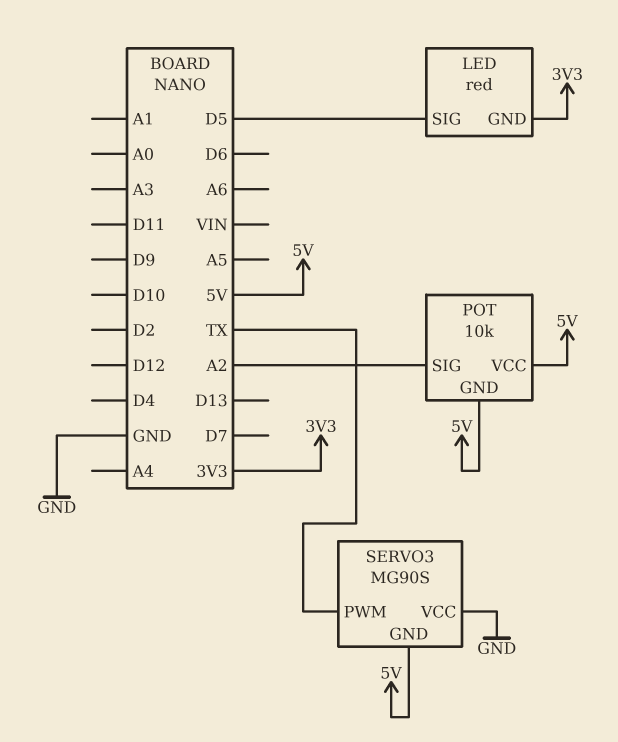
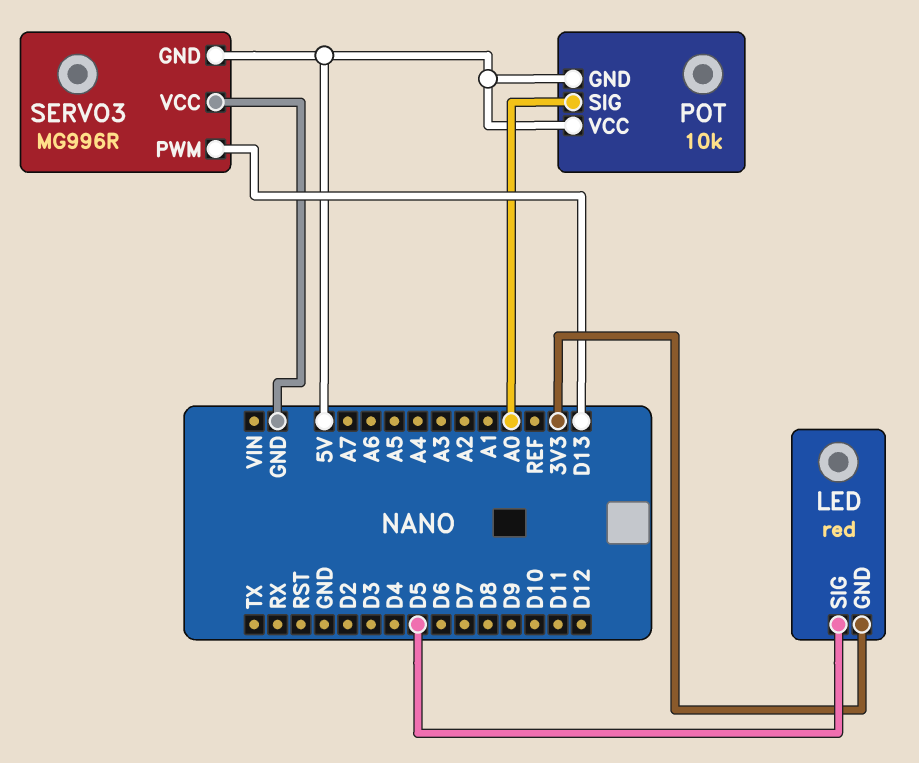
POT pin SIG: A2 -> A0
SERVO3: MG90S -> MG996R
SERVO3 pin PWM: TX -> D13

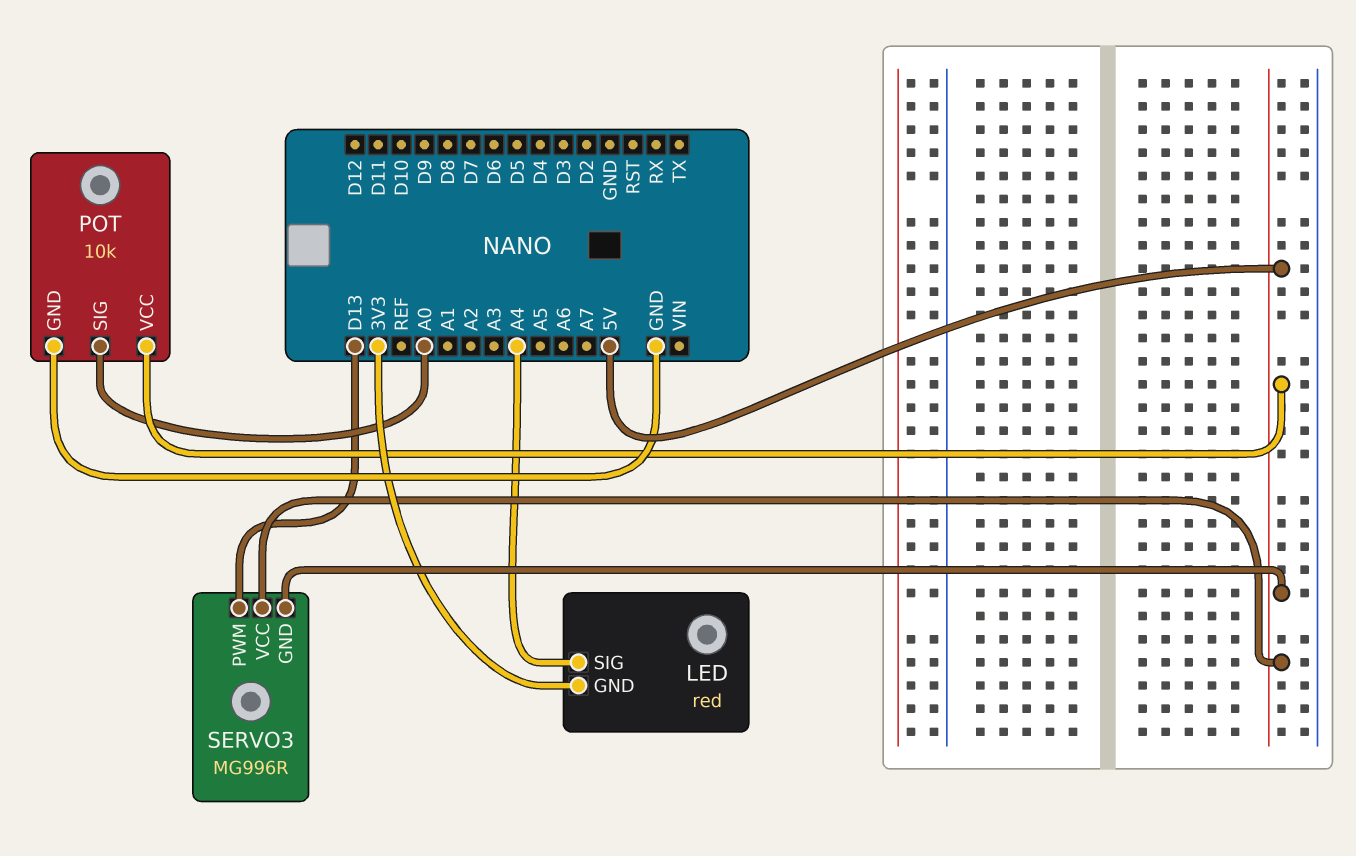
LED pin SIG: D5 -> A4
POT pin GND: 5V -> GND
SERVO3 pin VCC: GND -> 5V

